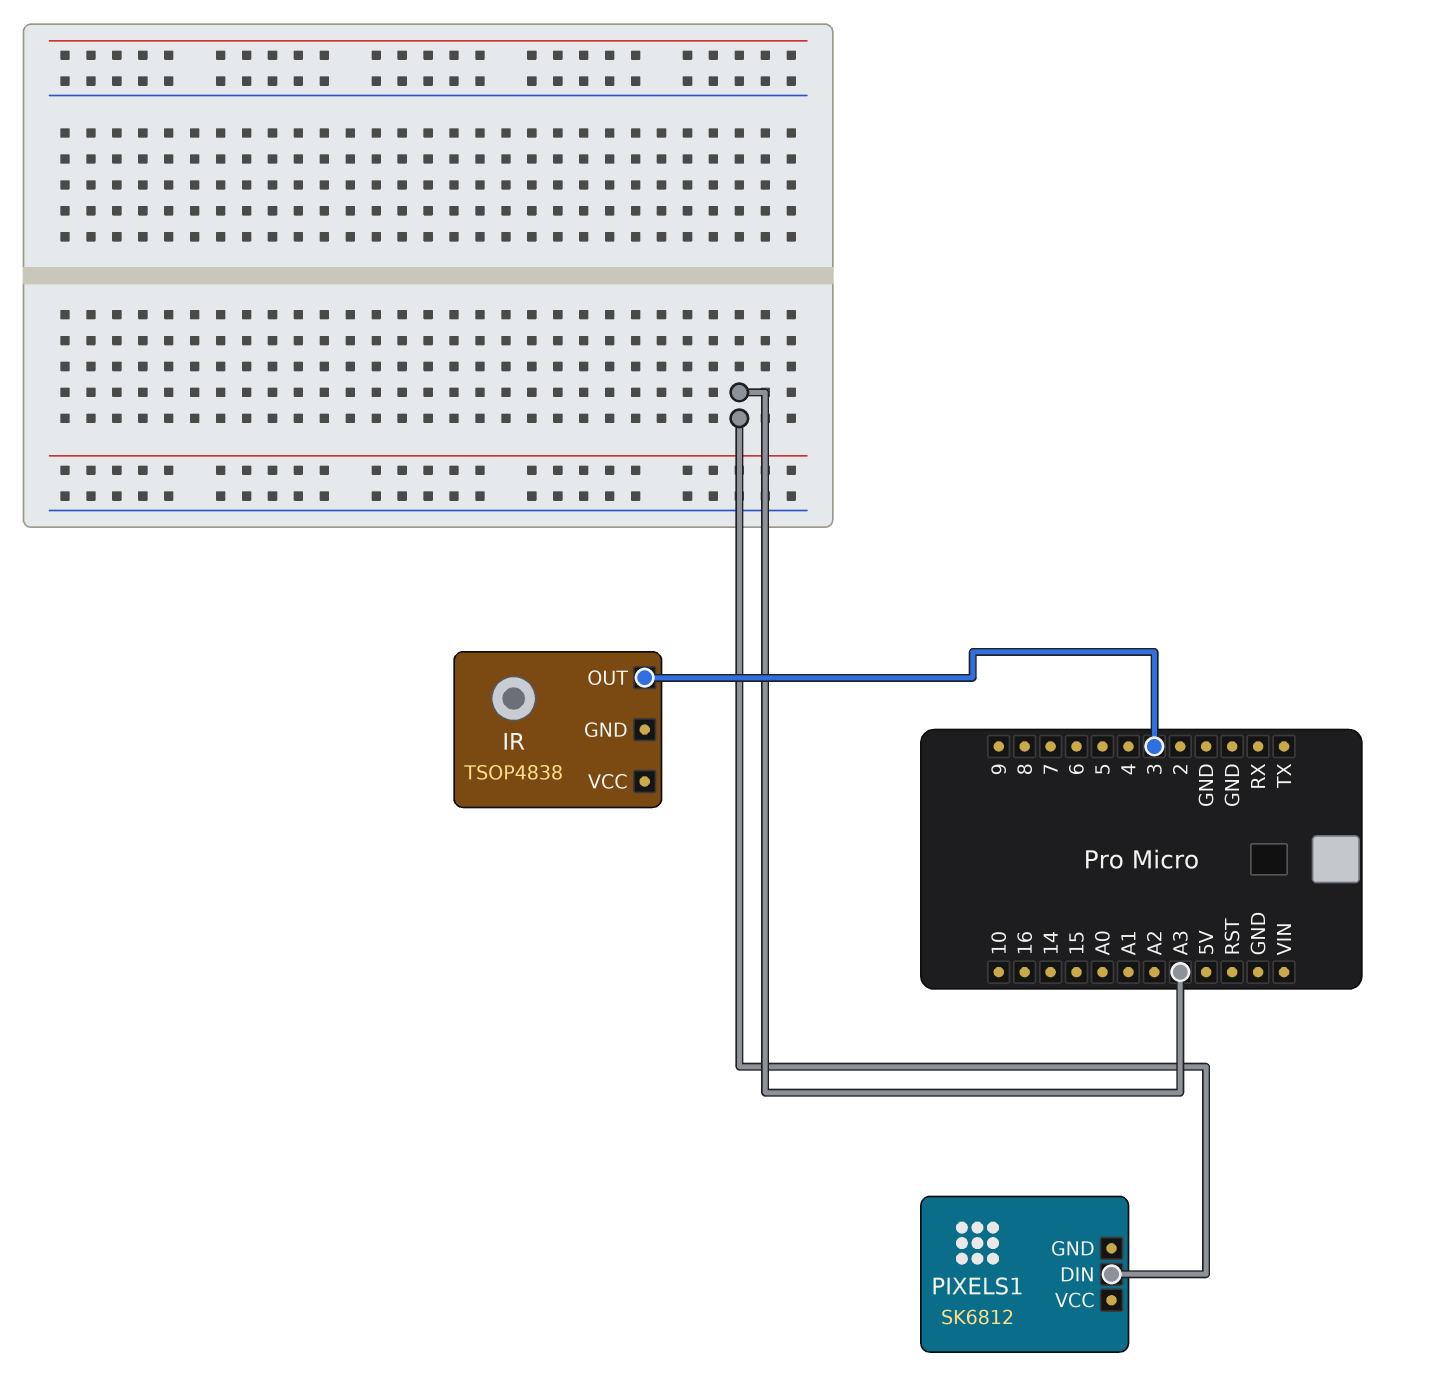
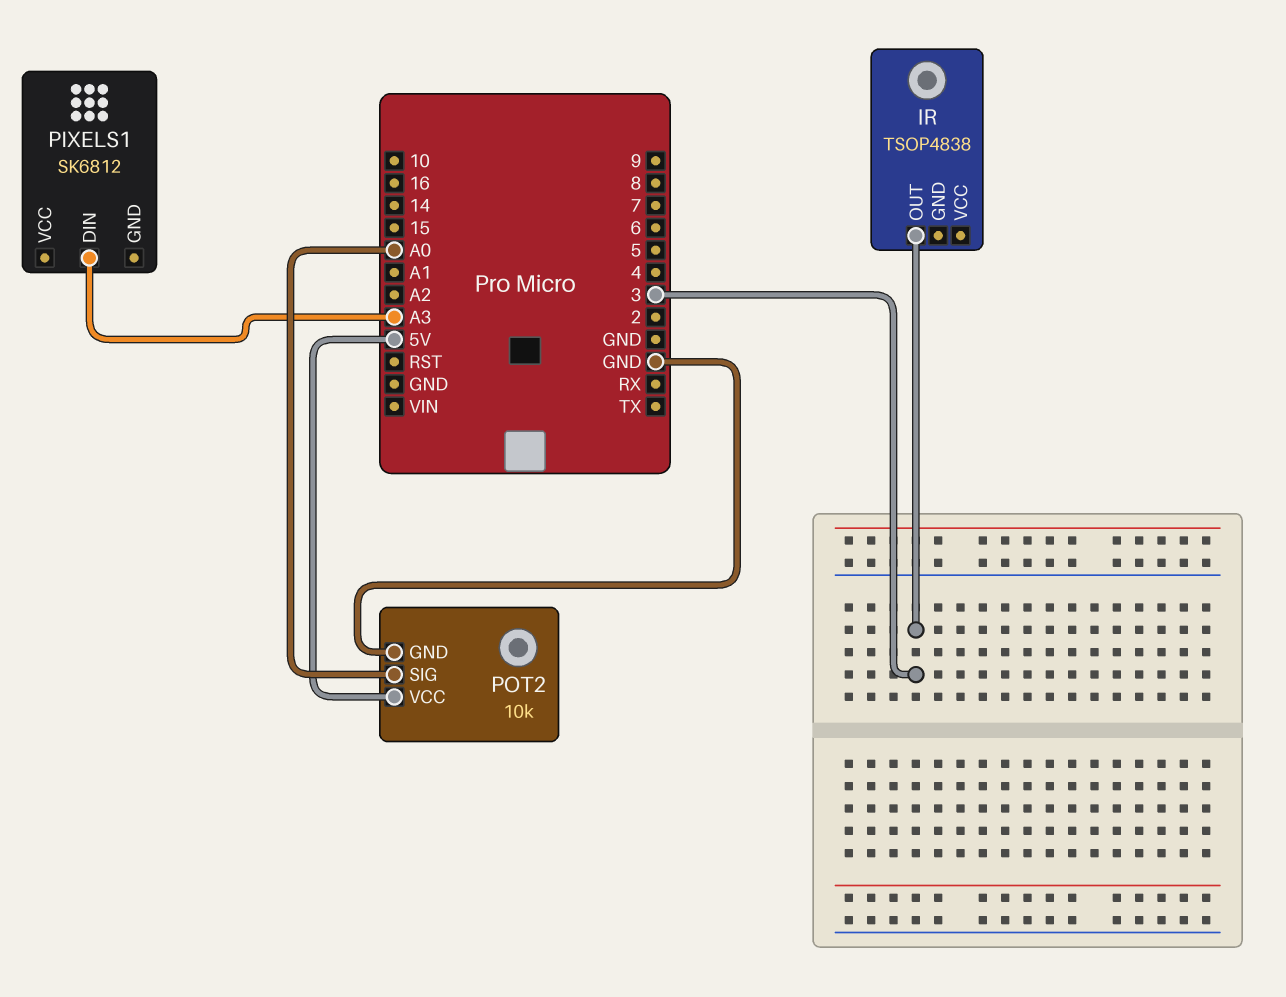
POT2: none -> 10k
POT2 pin GND: none -> GND
POT2 pin SIG: none -> A0
POT2 pin VCC: none -> 5V

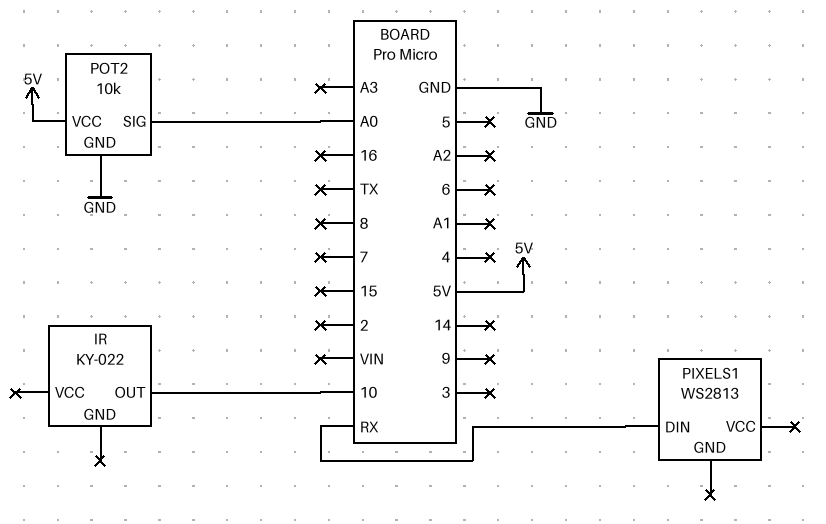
IR: TSOP4838 -> KY-022
IR pin OUT: 3 -> 10
PIXELS1: SK6812 -> WS2813
PIXELS1 pin DIN: A3 -> RX

